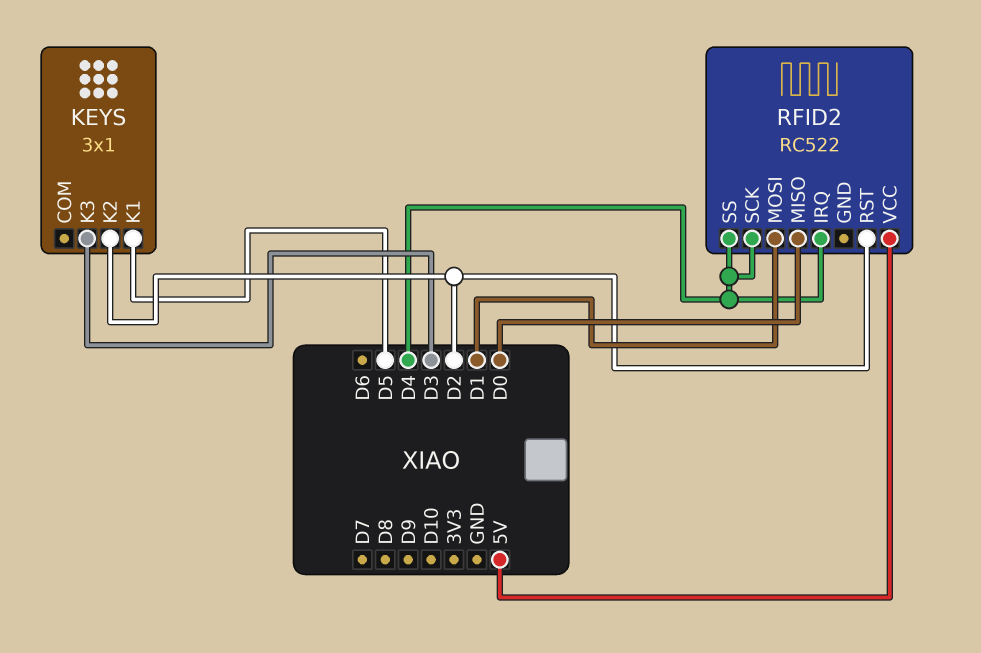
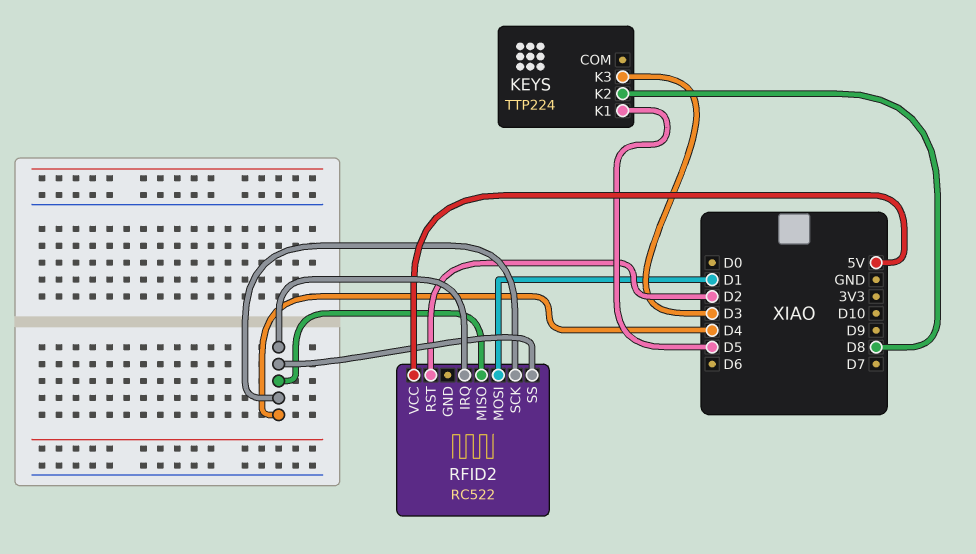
KEYS: 3x1 -> TTP224
KEYS pin K2: D2 -> D8
RFID2 pin MISO: D0 -> D4

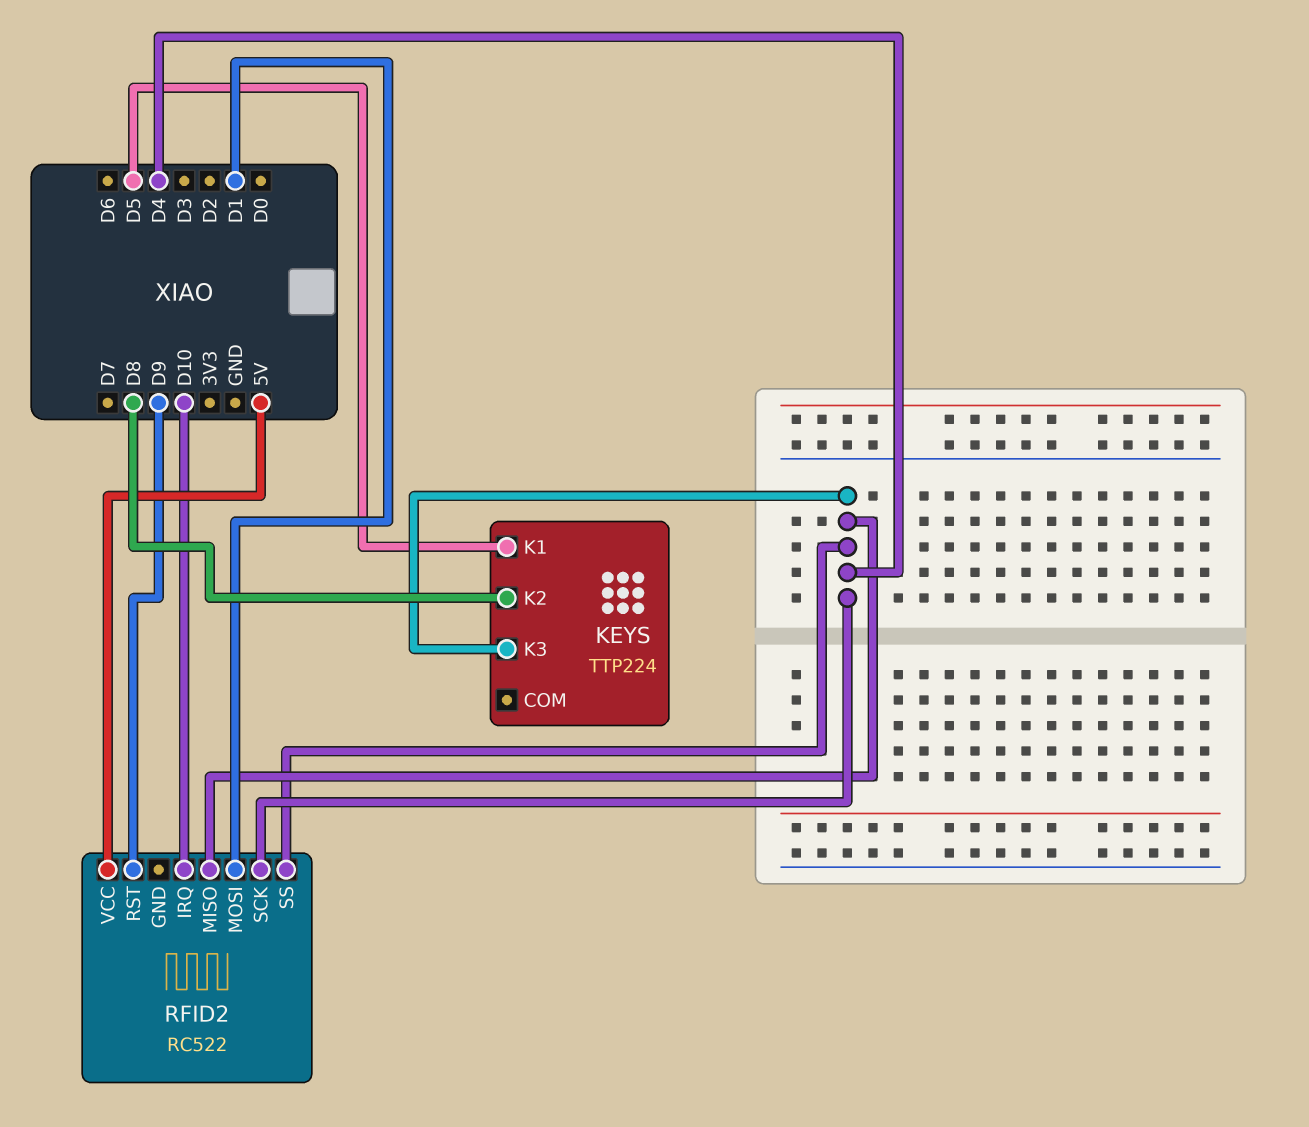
KEYS pin K3: D3 -> D4
RFID2 pin IRQ: D4 -> D10
RFID2 pin RST: D2 -> D9

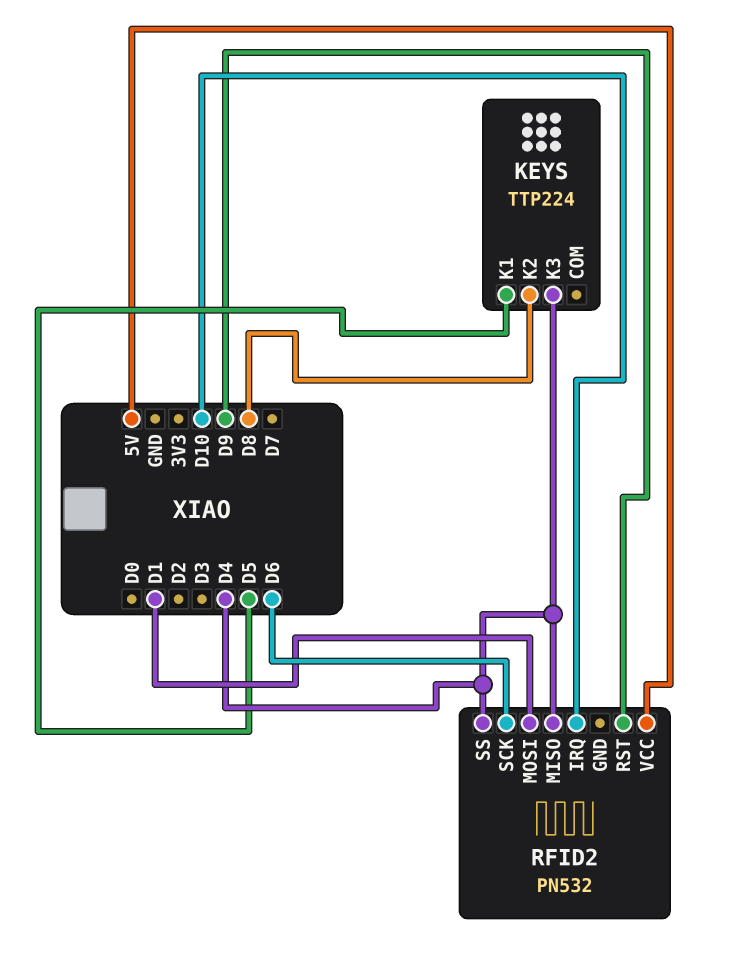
RFID2: RC522 -> PN532
RFID2 pin SCK: D4 -> D6

